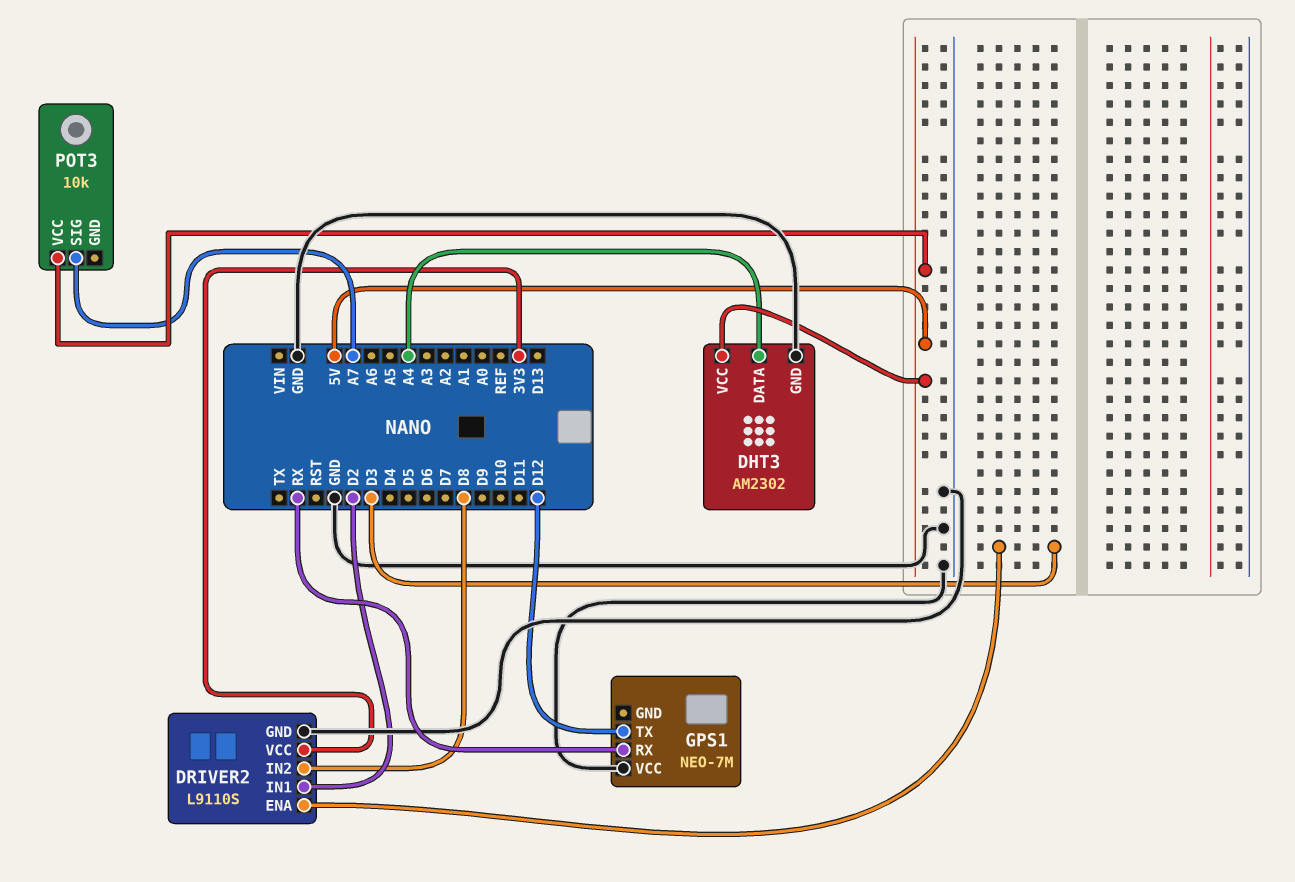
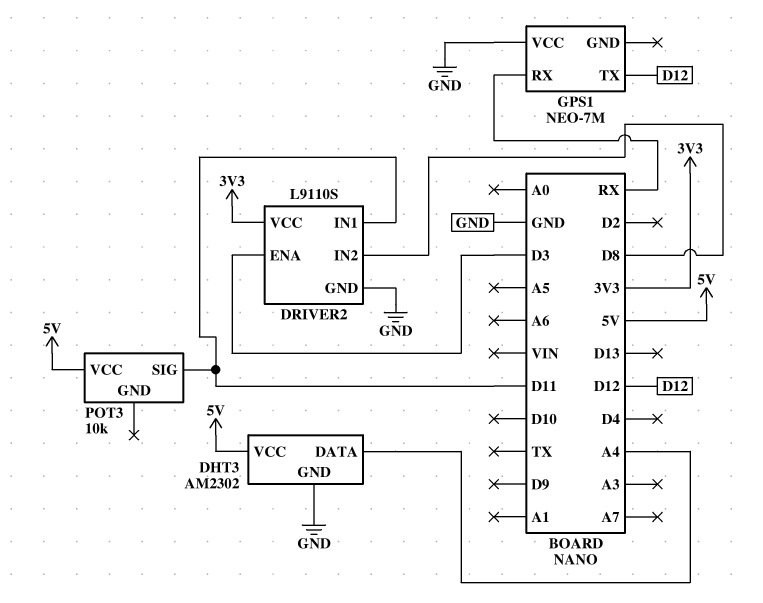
DRIVER2 pin IN1: D2 -> D11
POT3 pin SIG: A7 -> D11

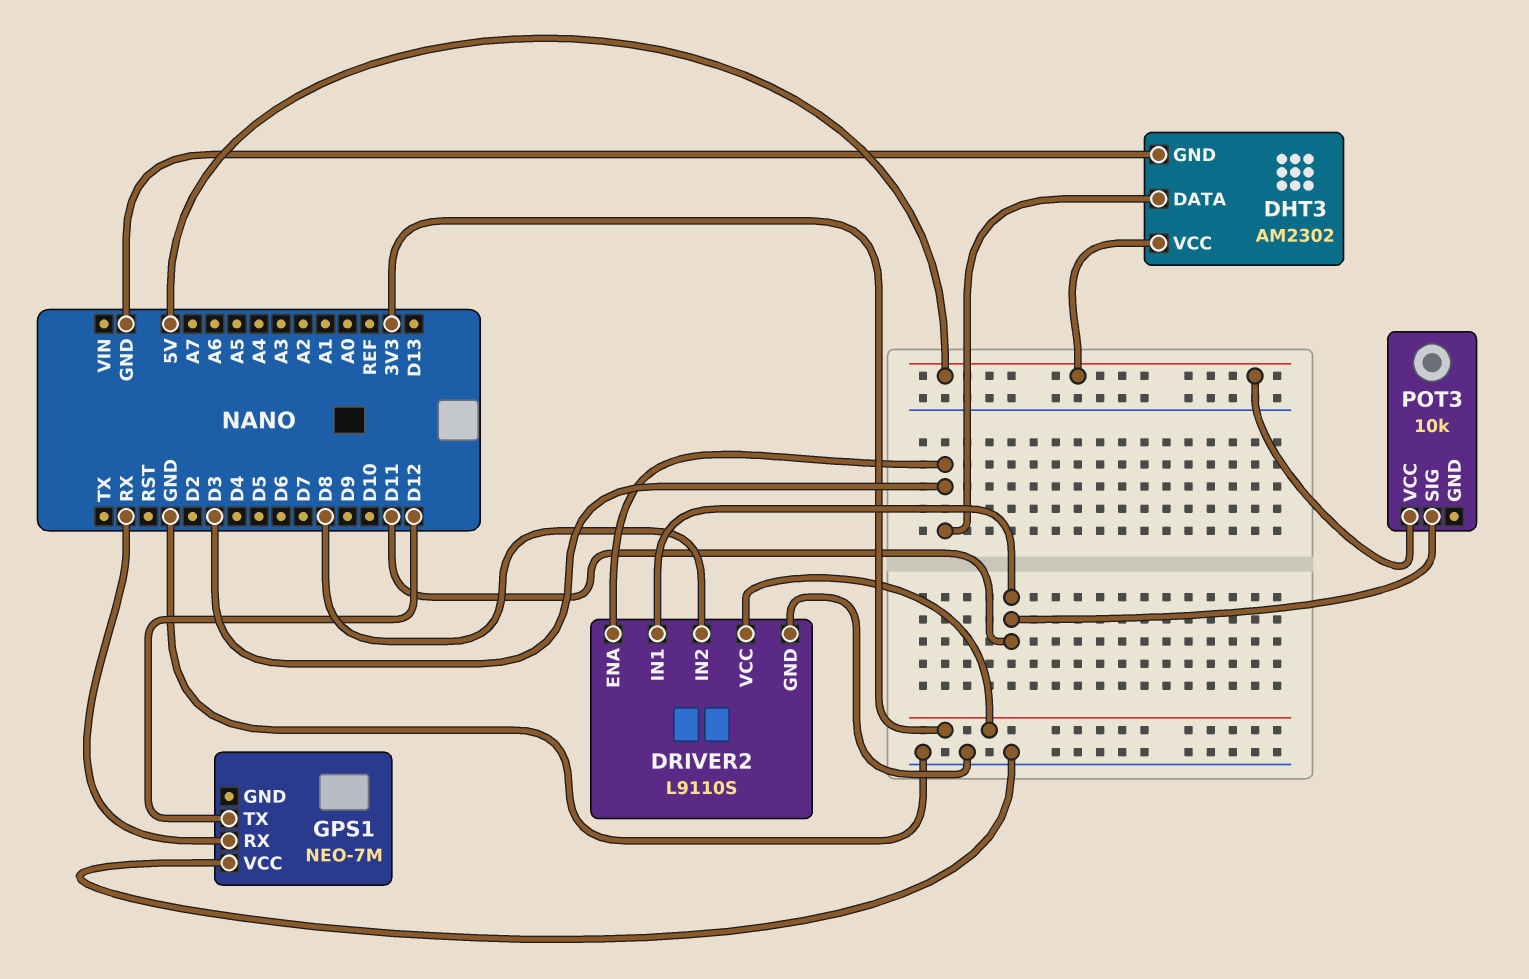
DHT3 pin DATA: A4 -> D3

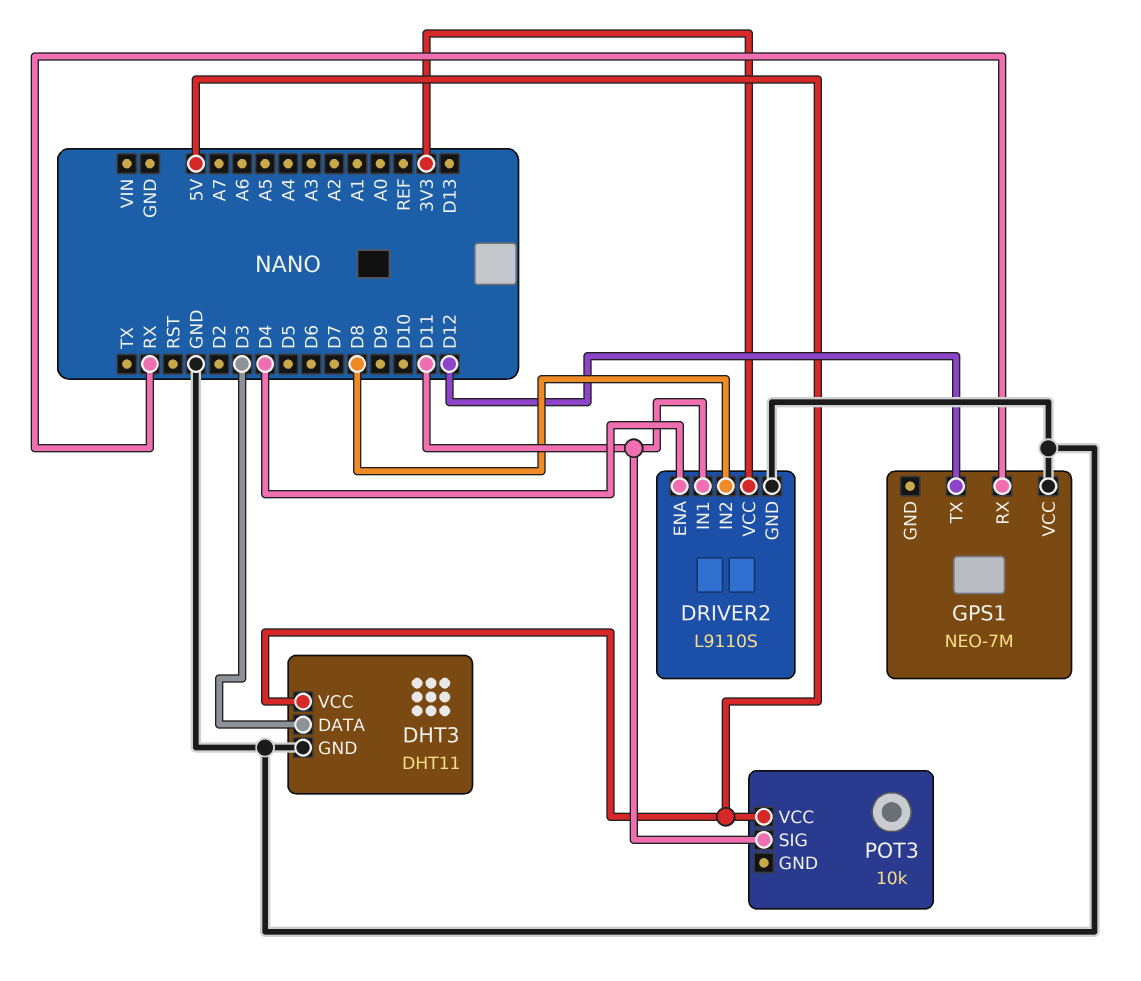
DHT3: AM2302 -> DHT11
DRIVER2 pin ENA: D3 -> D4

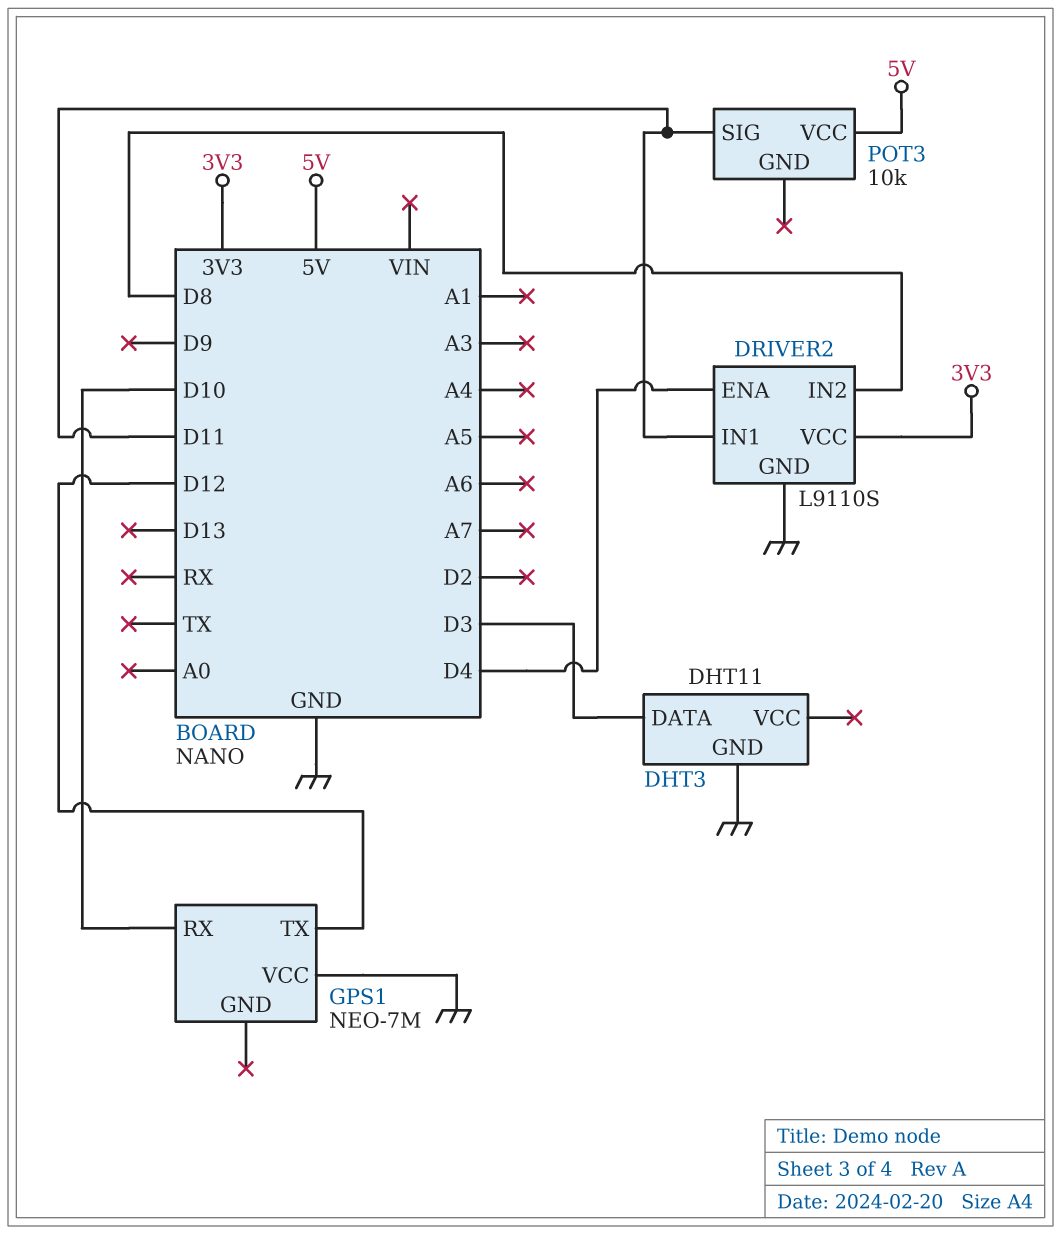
DHT3 pin VCC: 5V -> none
GPS1 pin RX: RX -> D10

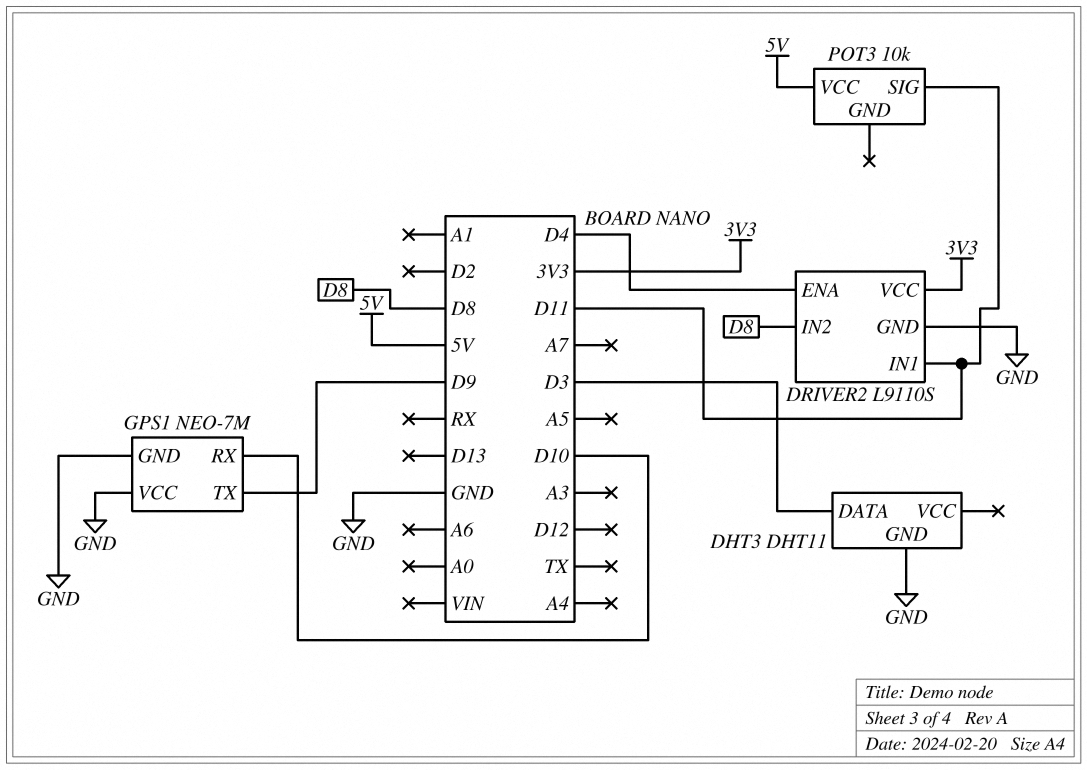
GPS1 pin GND: none -> GND
GPS1 pin TX: D12 -> D9

